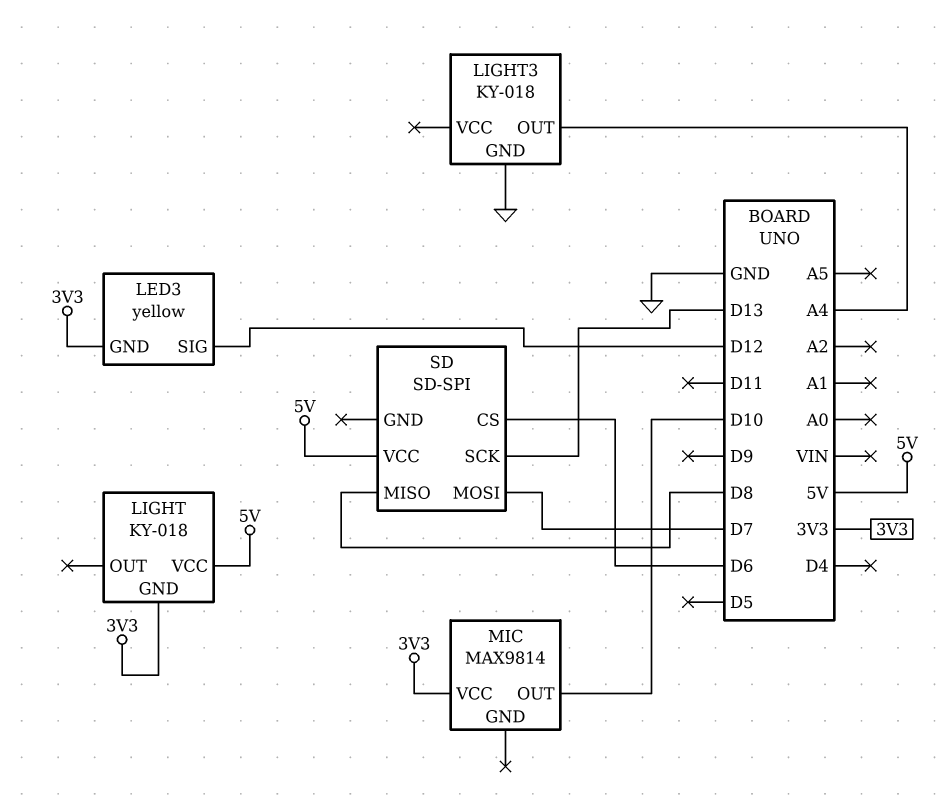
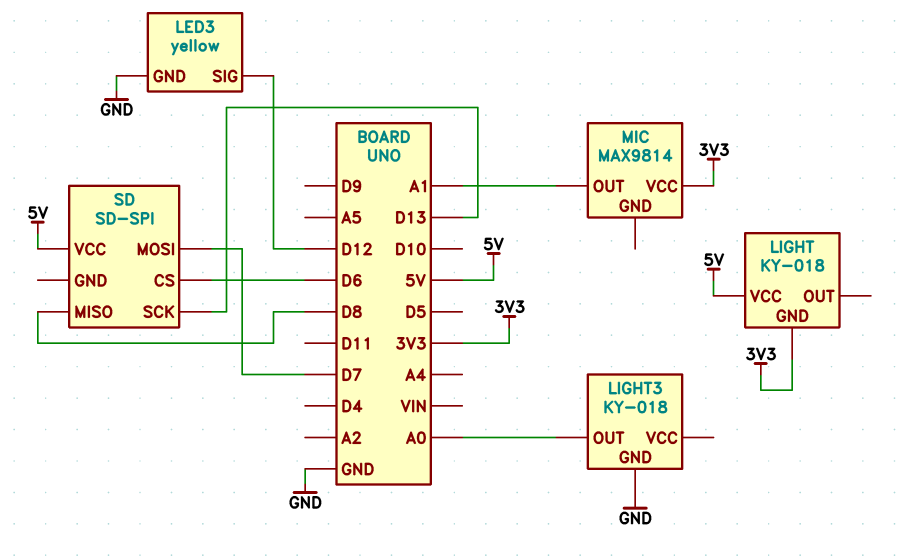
LED3 pin GND: 3V3 -> GND
LIGHT3 pin OUT: A4 -> A0
MIC pin OUT: D10 -> A1

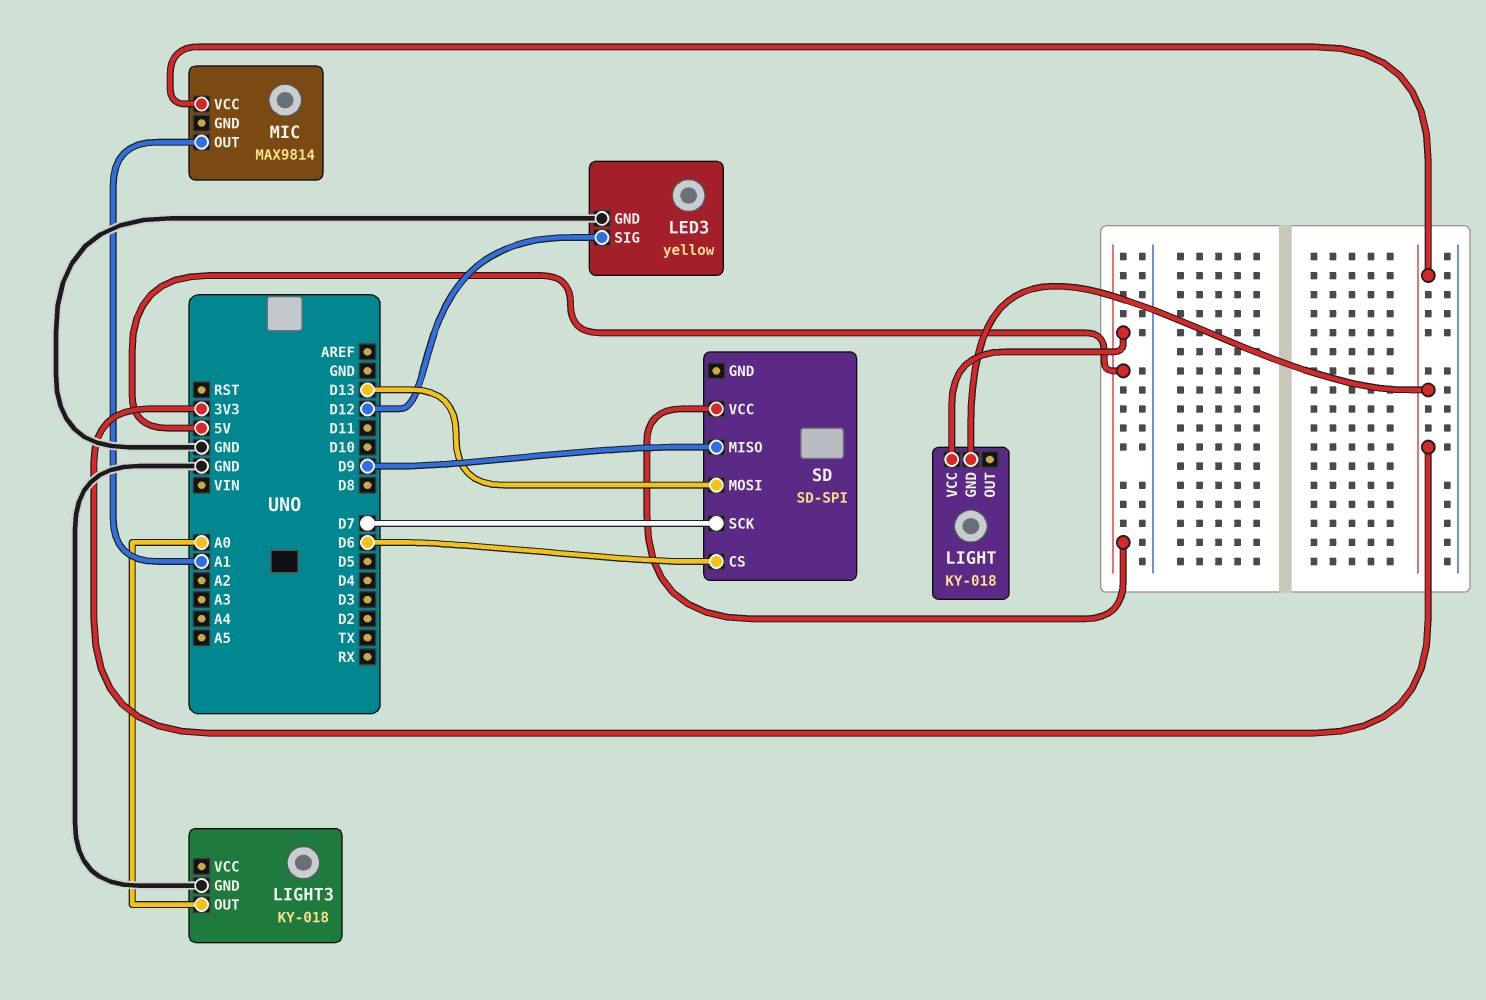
SD pin MISO: D8 -> D9
SD pin MOSI: D7 -> D13
SD pin SCK: D13 -> D7

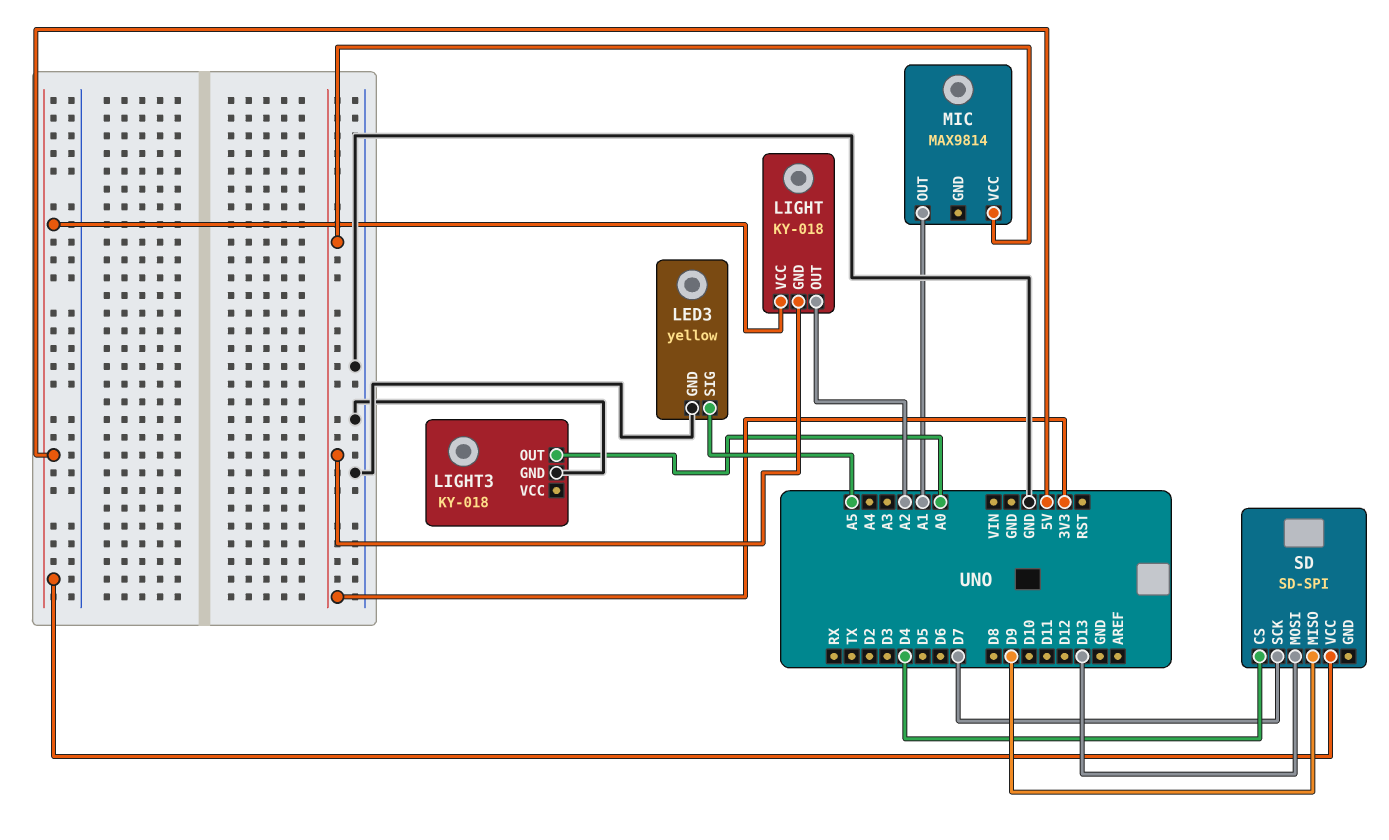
LED3 pin SIG: D12 -> A5
LIGHT pin OUT: none -> A2
SD pin CS: D6 -> D4

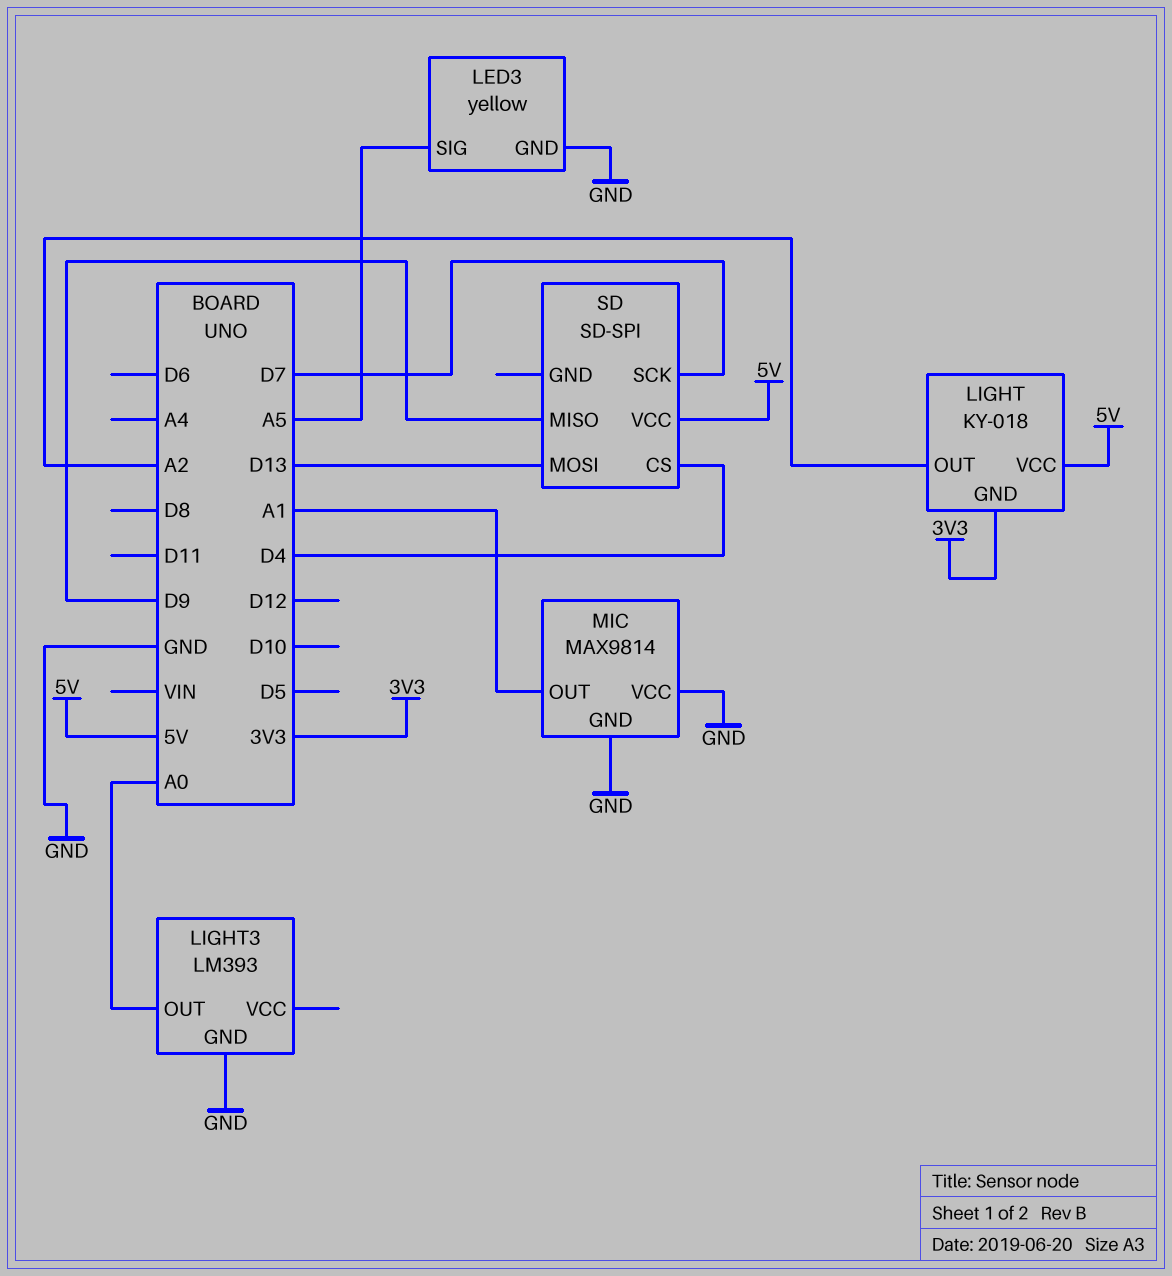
LIGHT3: KY-018 -> LM393
MIC pin GND: none -> GND
MIC pin VCC: 3V3 -> GND

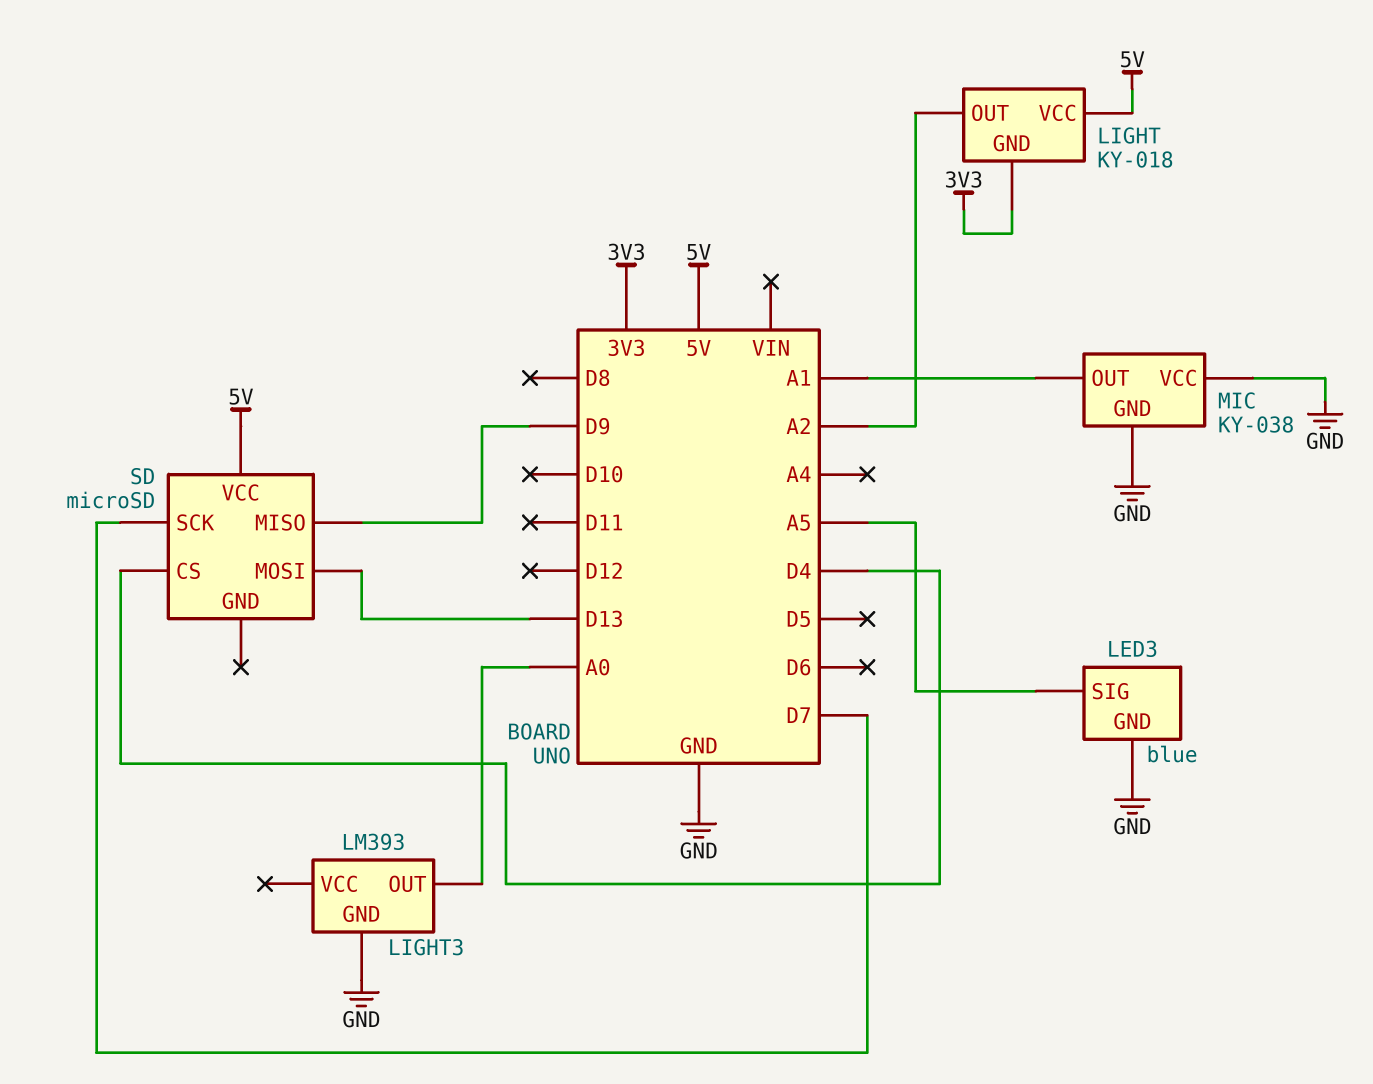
LED3: yellow -> blue
MIC: MAX9814 -> KY-038
SD: SD-SPI -> microSD

